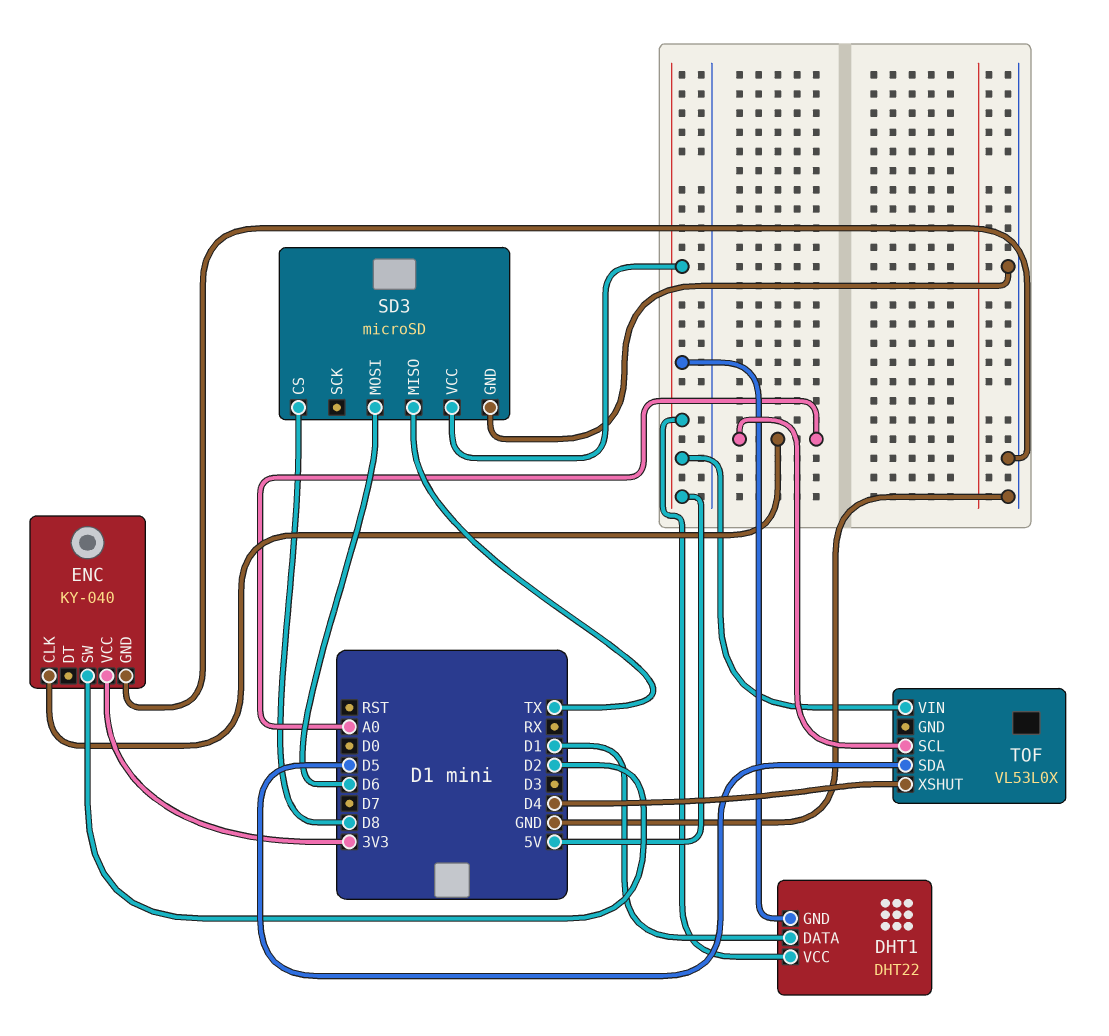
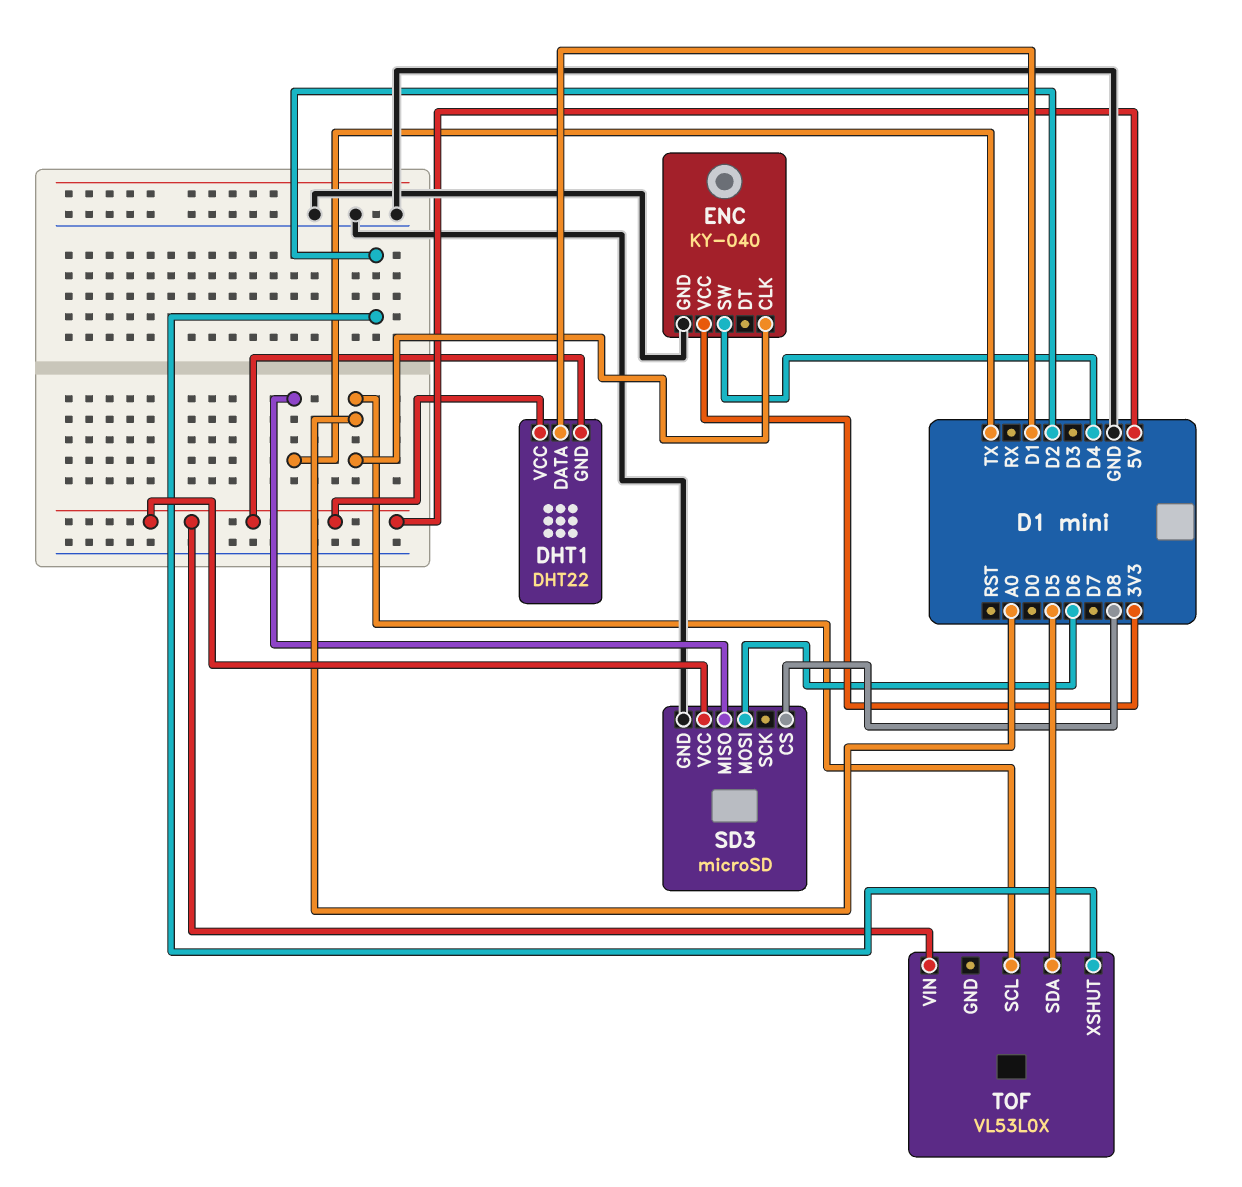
ENC pin SW: D2 -> D4
TOF pin XSHUT: D4 -> D2

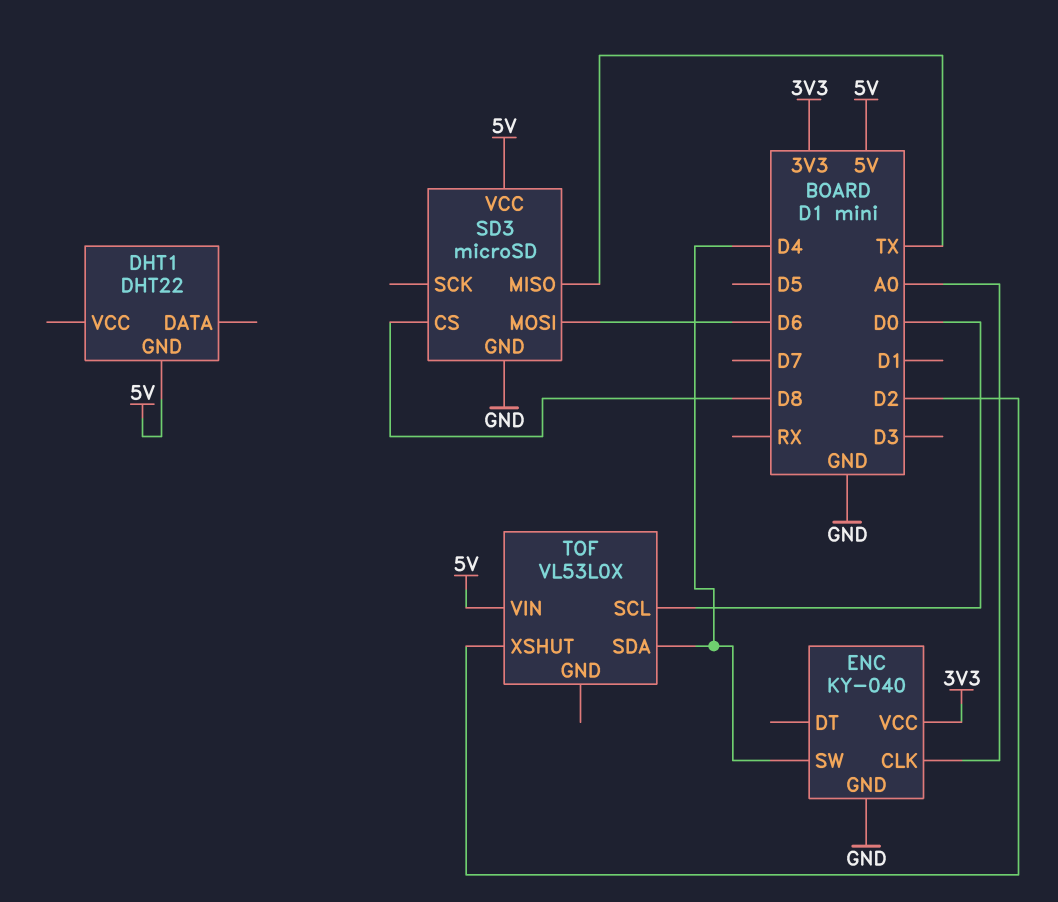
DHT1 pin DATA: D1 -> none
DHT1 pin VCC: 5V -> none
TOF pin SCL: A0 -> D0
TOF pin SDA: D5 -> D4

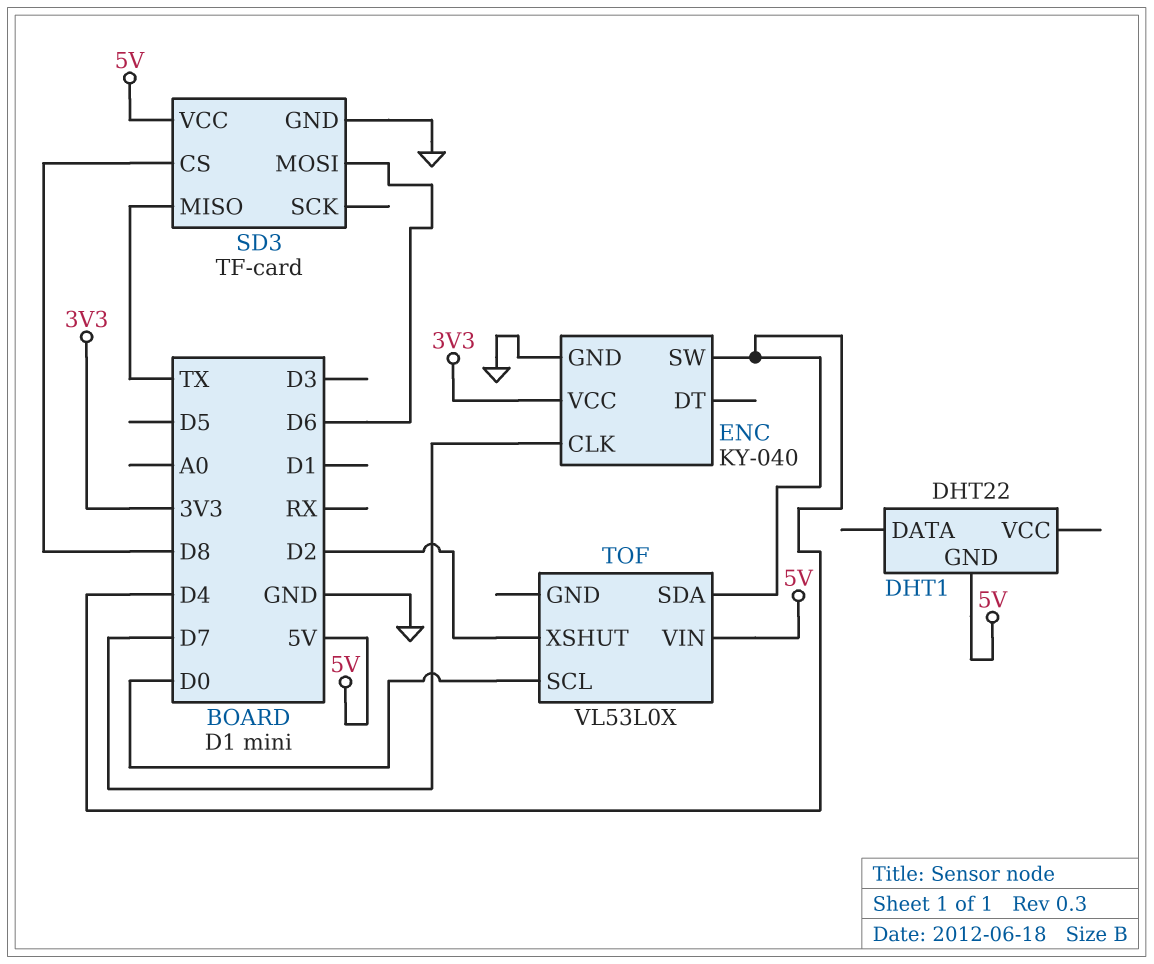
ENC pin CLK: A0 -> D7
SD3: microSD -> TF-card

